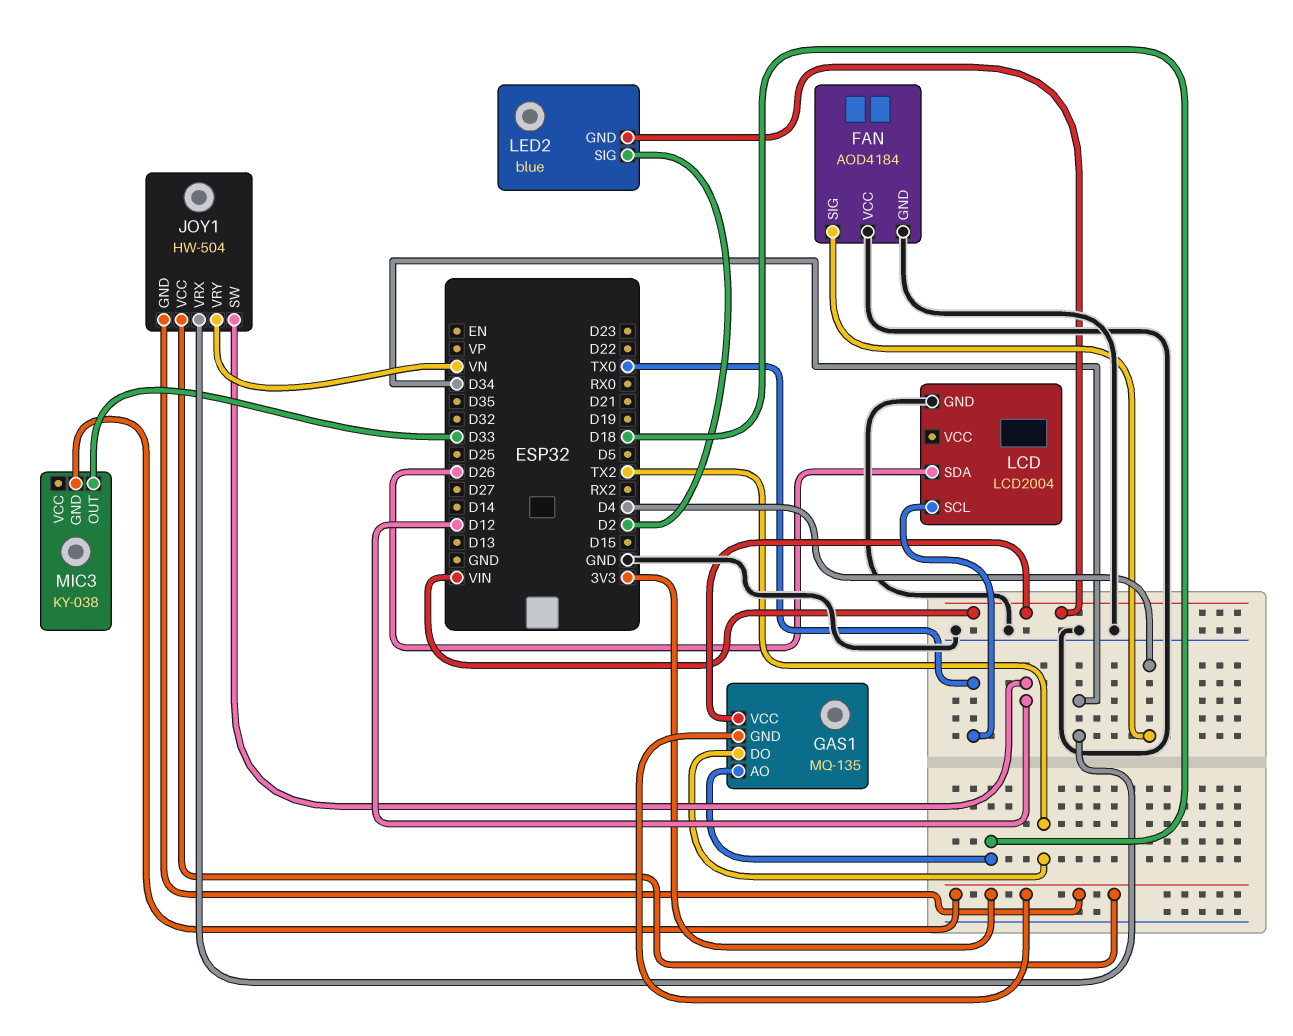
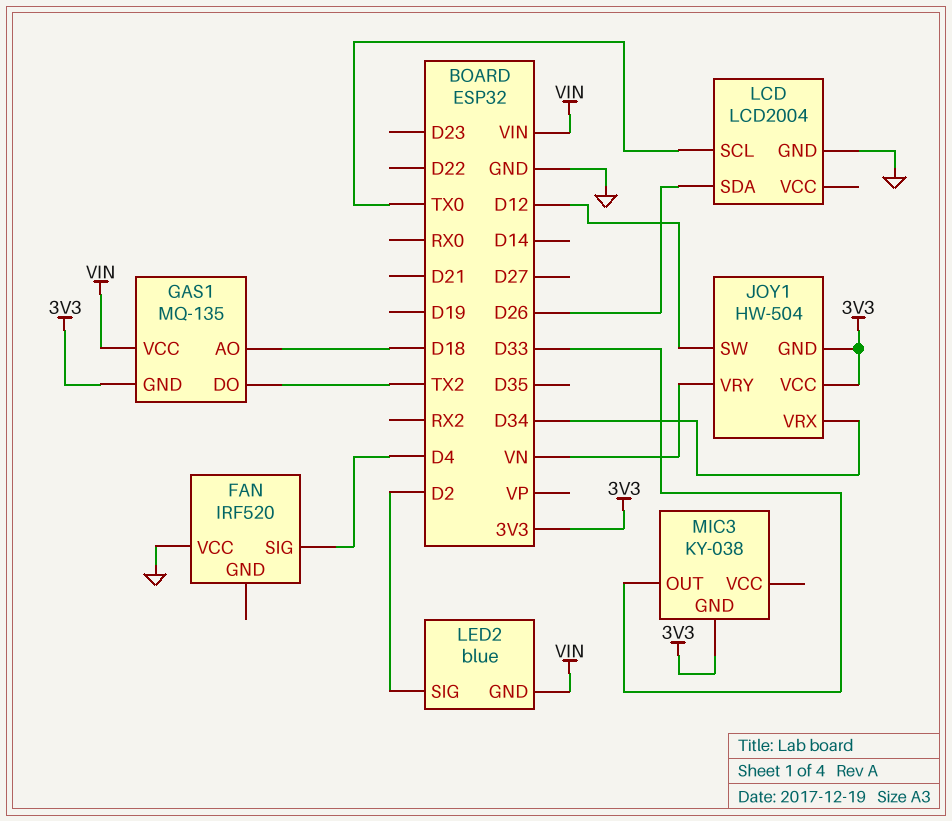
FAN: AOD4184 -> IRF520
FAN pin GND: GND -> none

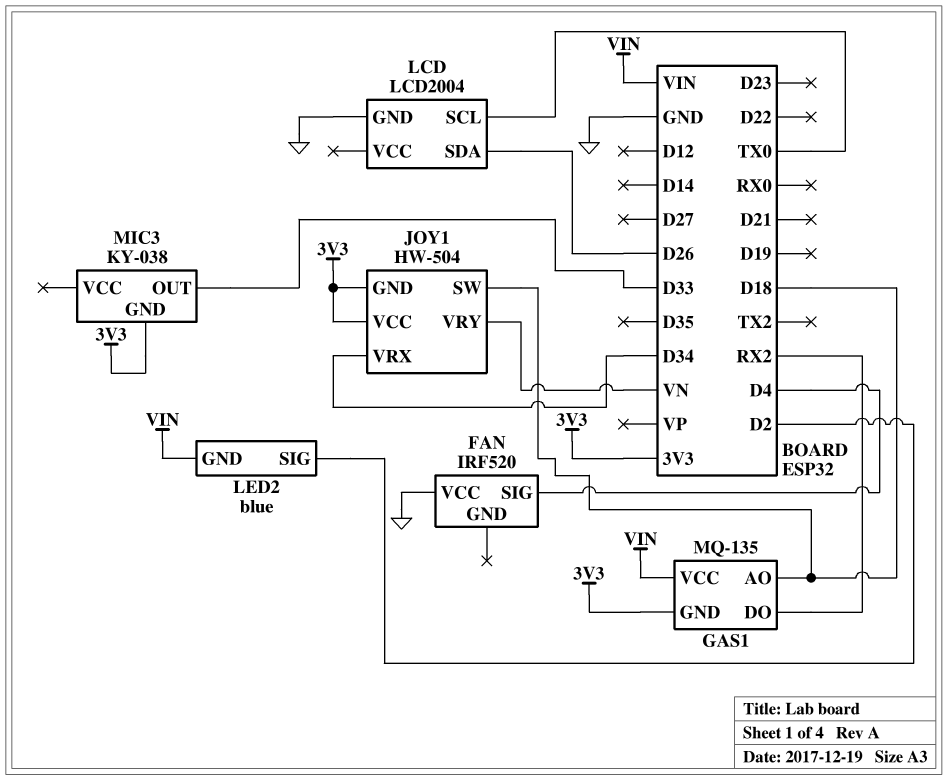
GAS1 pin DO: TX2 -> RX2
JOY1 pin SW: D12 -> D18

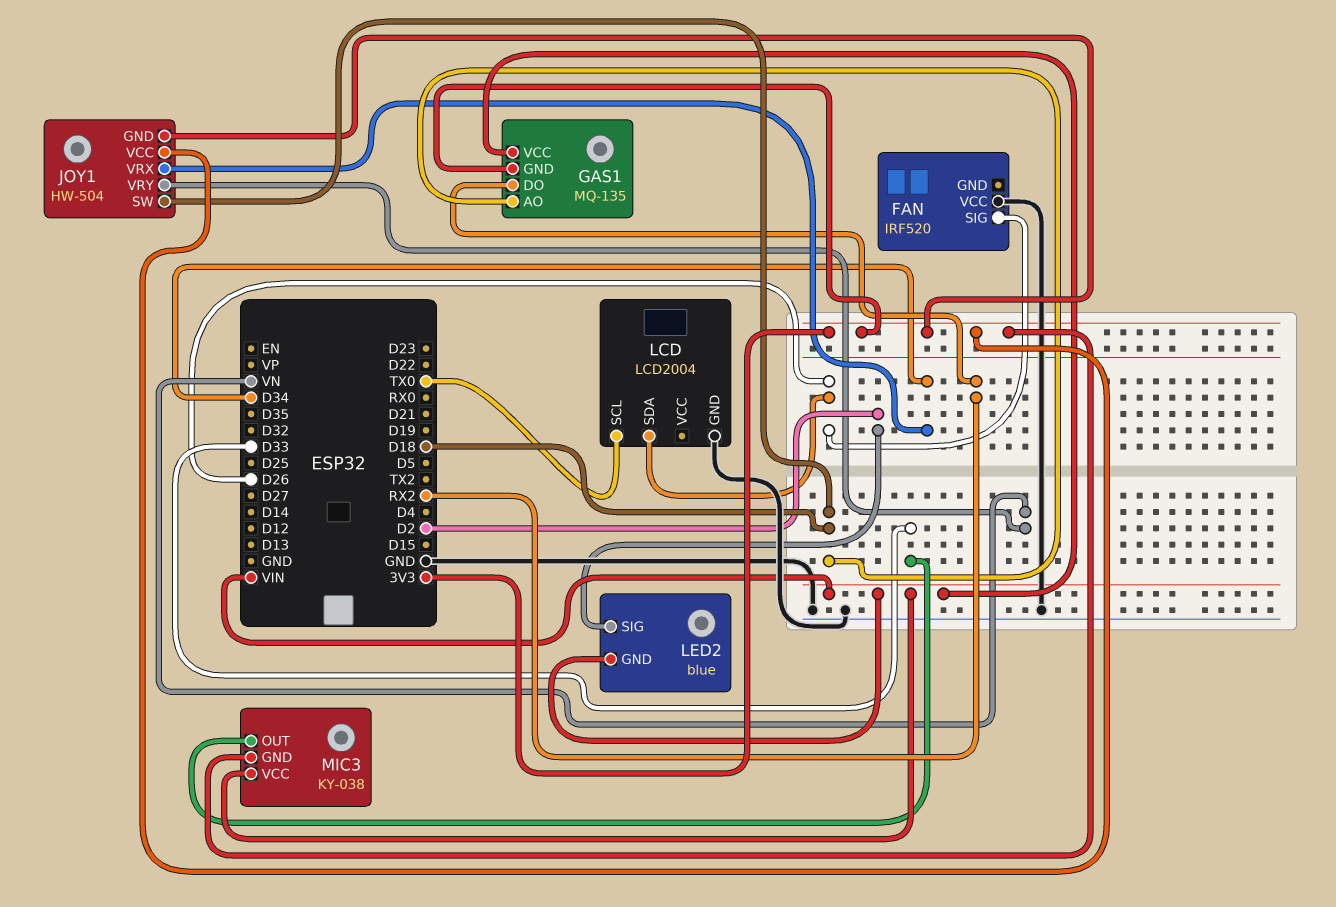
FAN pin SIG: D4 -> D26
MIC3 pin VCC: none -> VIN

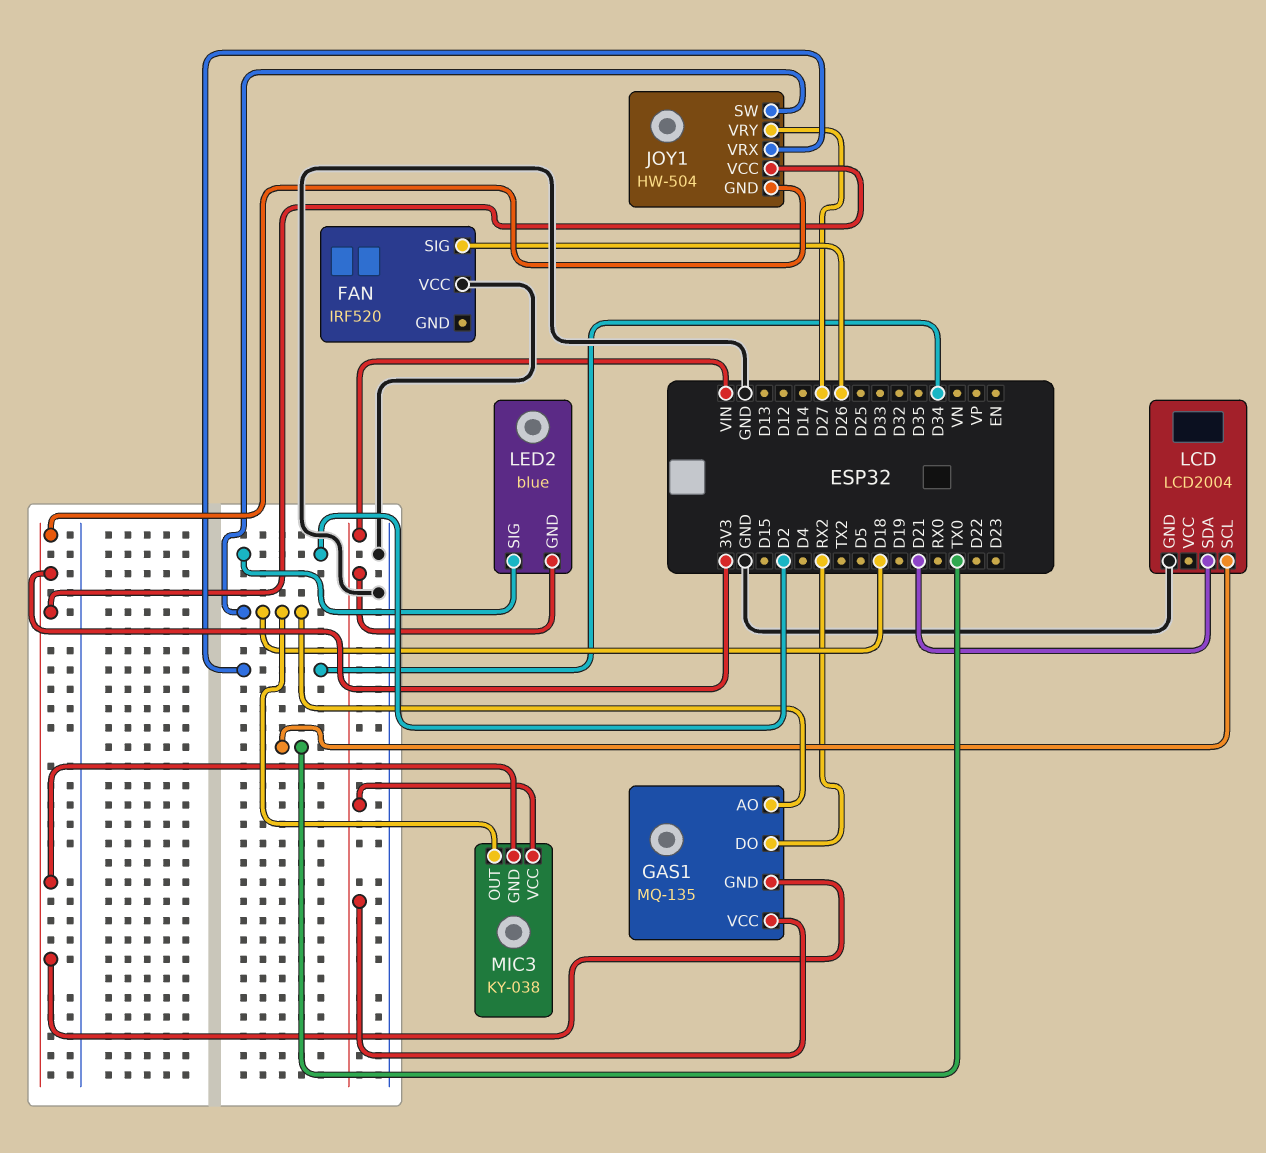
JOY1 pin VRY: VN -> D27
LCD pin SDA: D26 -> D21
MIC3 pin OUT: D33 -> D18

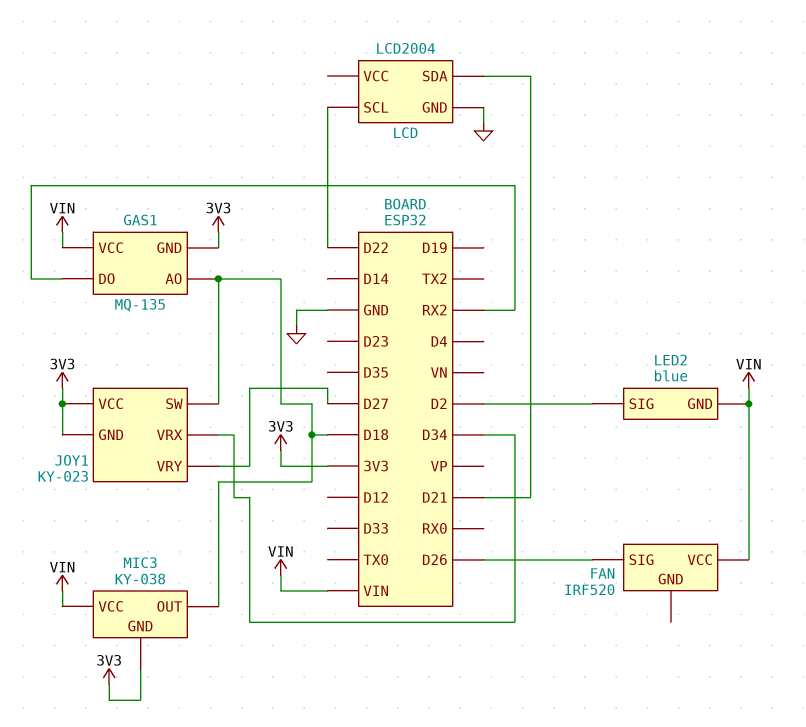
FAN pin VCC: GND -> VIN
JOY1: HW-504 -> KY-023
LCD pin SCL: TX0 -> D22

